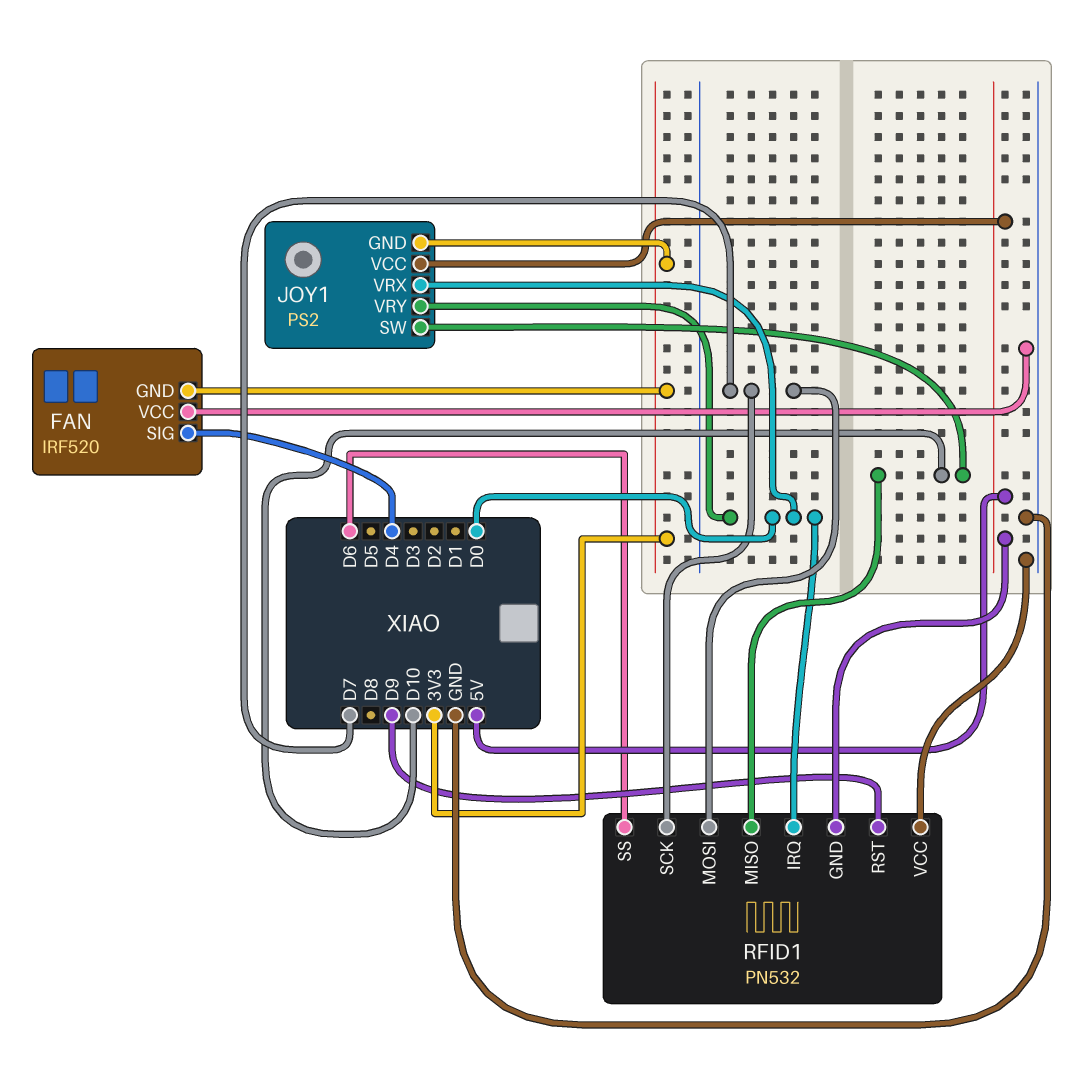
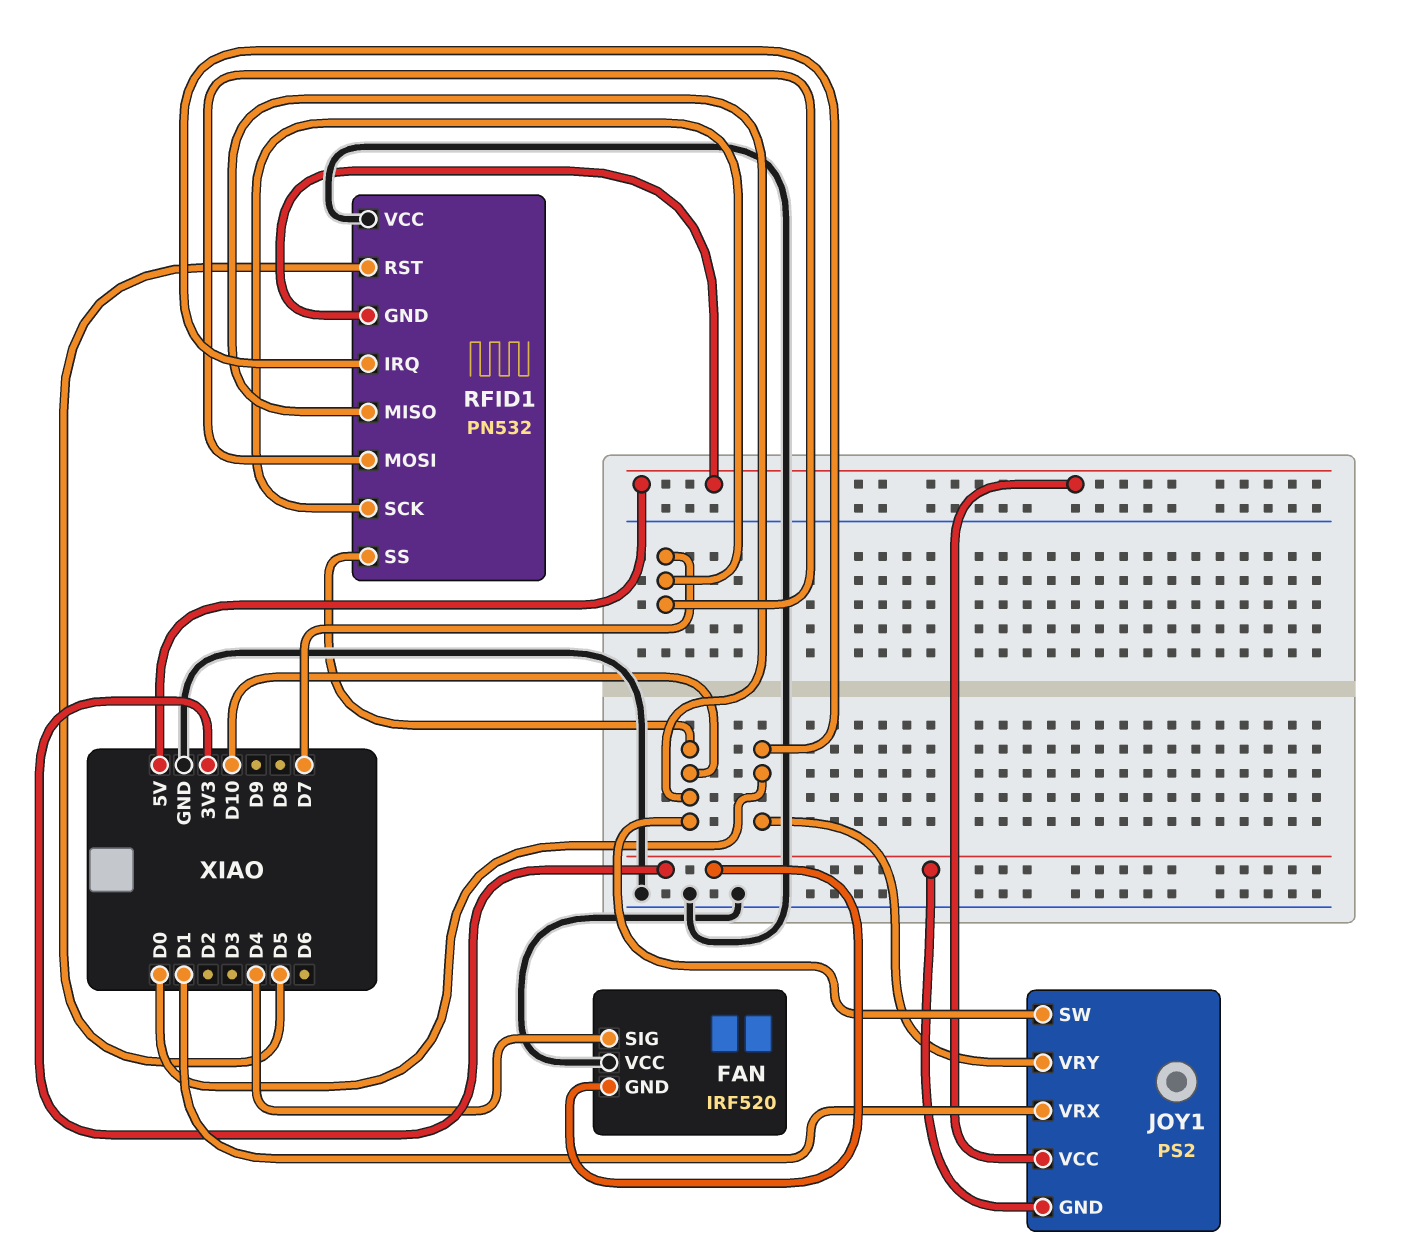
JOY1 pin VRX: D0 -> D1
RFID1 pin RST: D9 -> D5
RFID1 pin SS: D6 -> D10

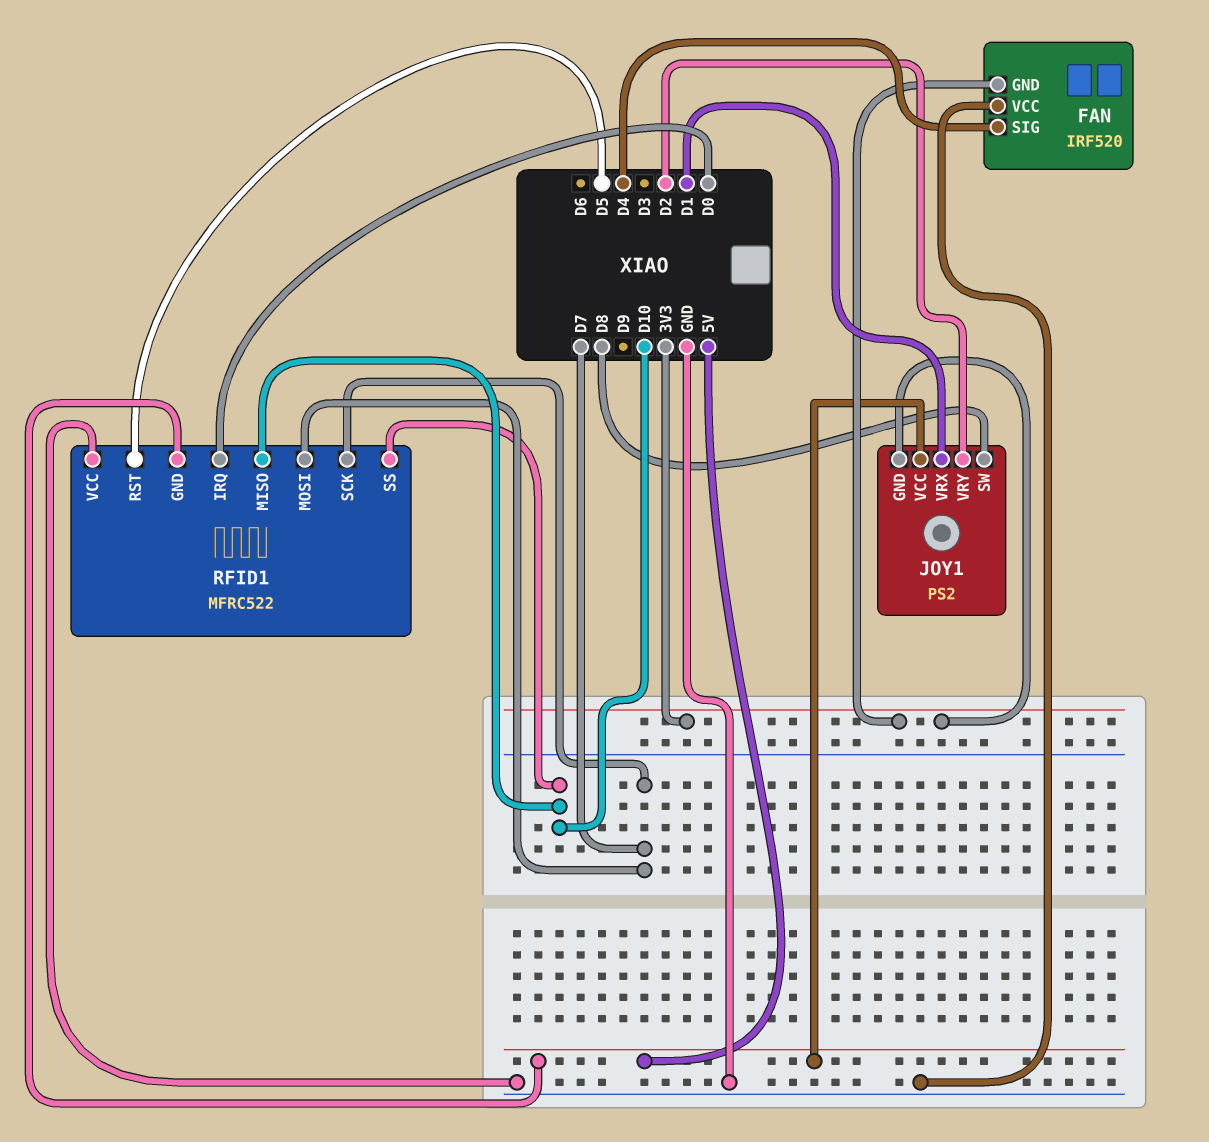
JOY1 pin SW: D10 -> D8
JOY1 pin VRY: D0 -> D2
RFID1: PN532 -> MFRC522

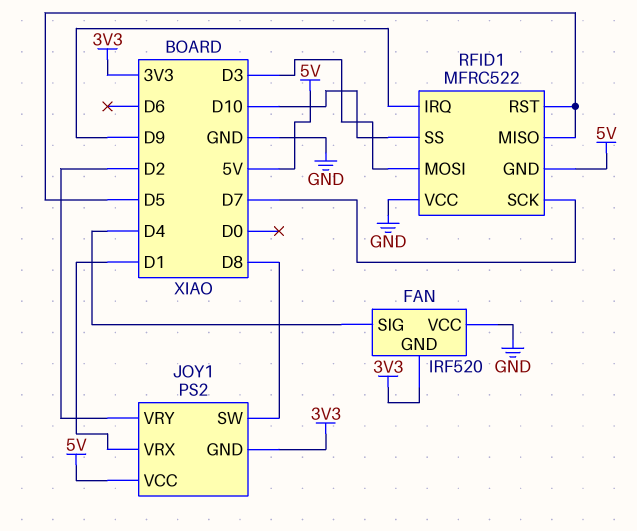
RFID1 pin IRQ: D0 -> D9
RFID1 pin MISO: D10 -> D5
RFID1 pin MOSI: D7 -> D3

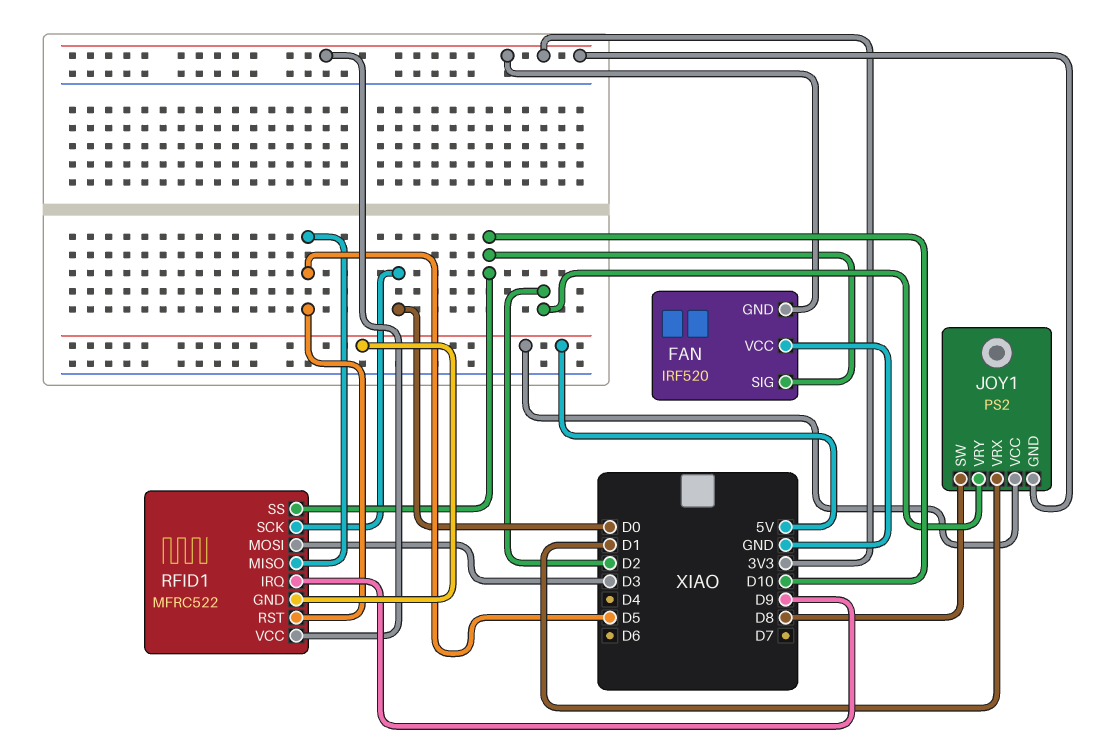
FAN pin SIG: D4 -> D10
RFID1 pin SCK: D7 -> D0
RFID1 pin VCC: GND -> 3V3

